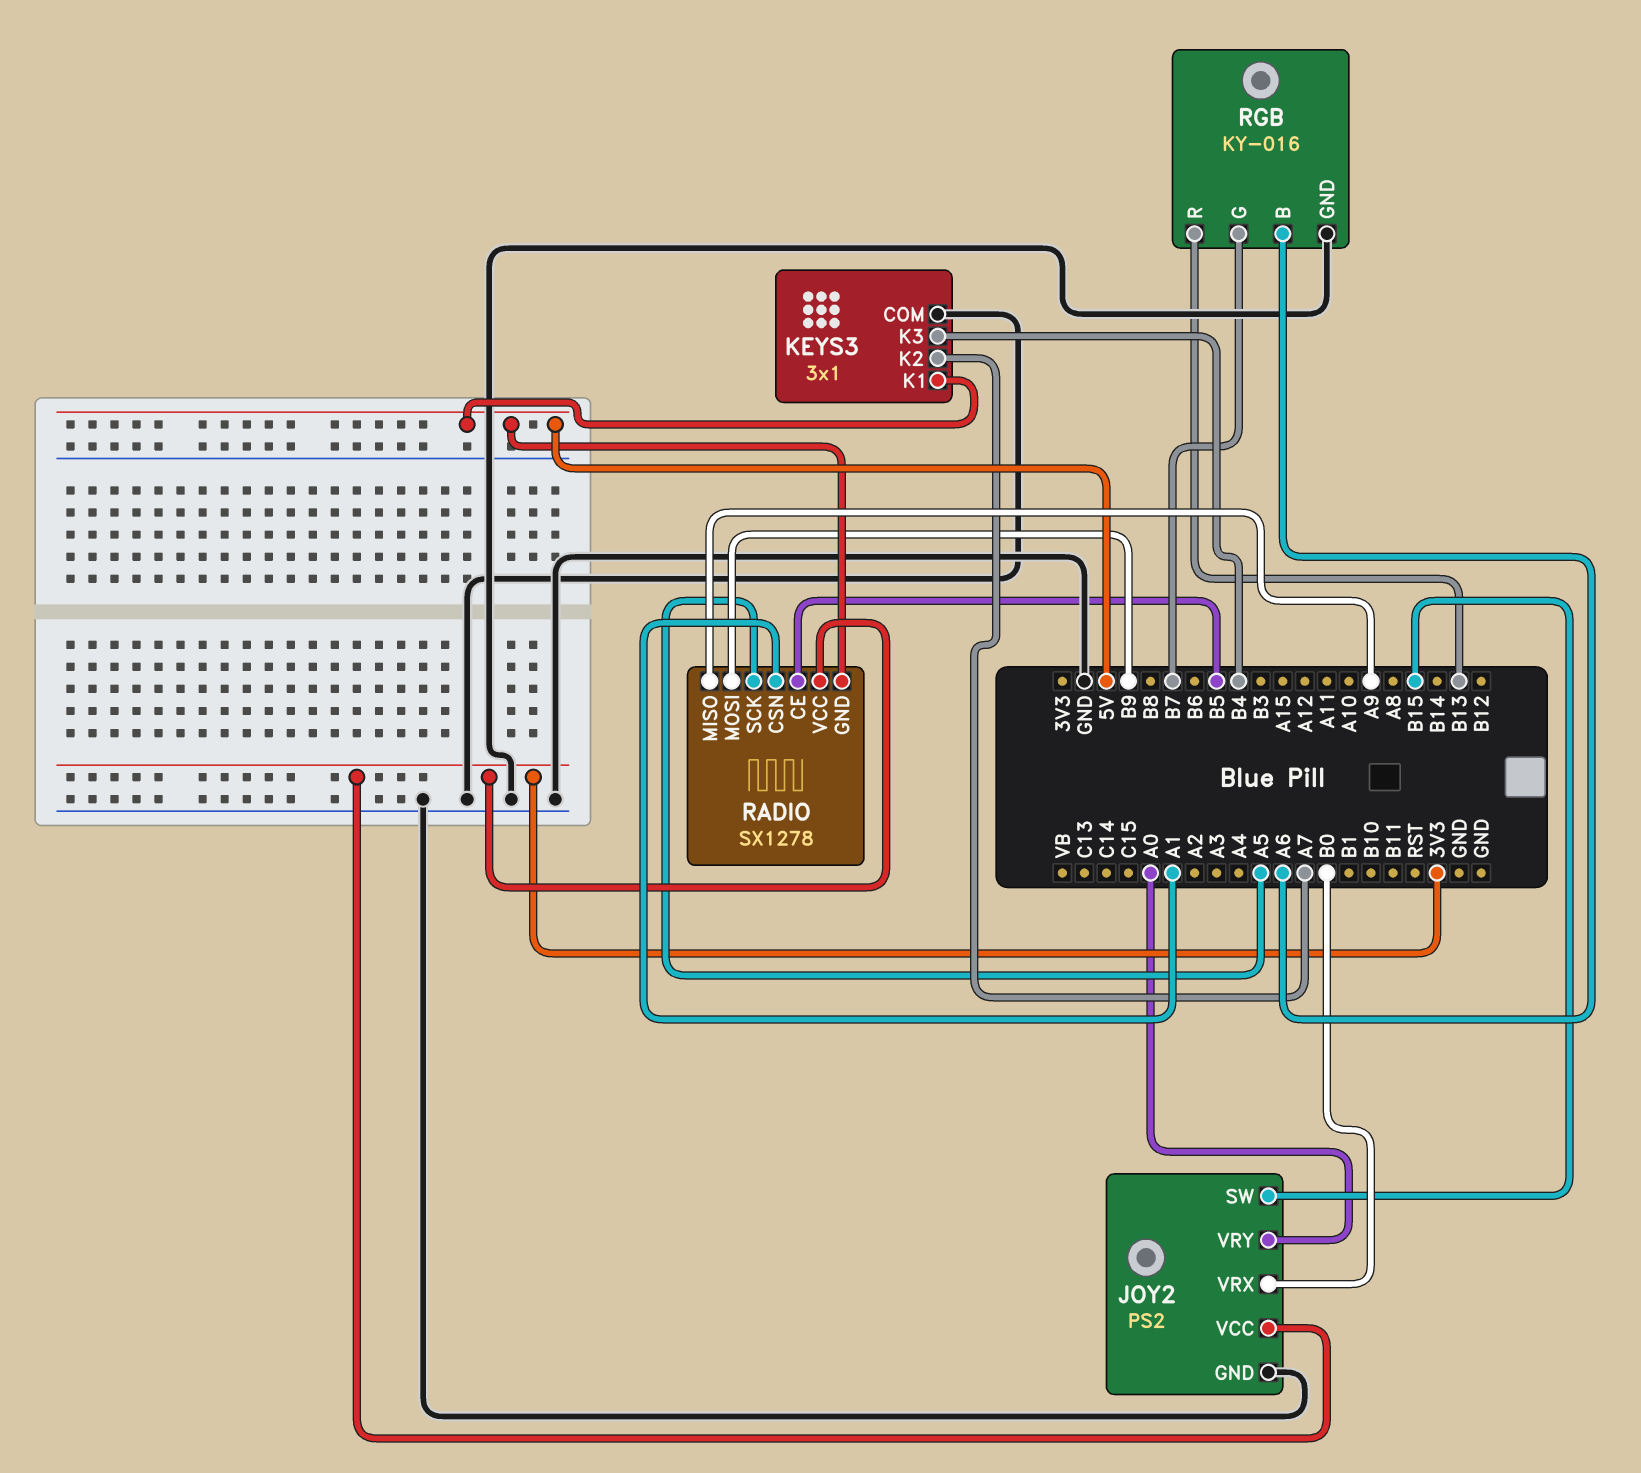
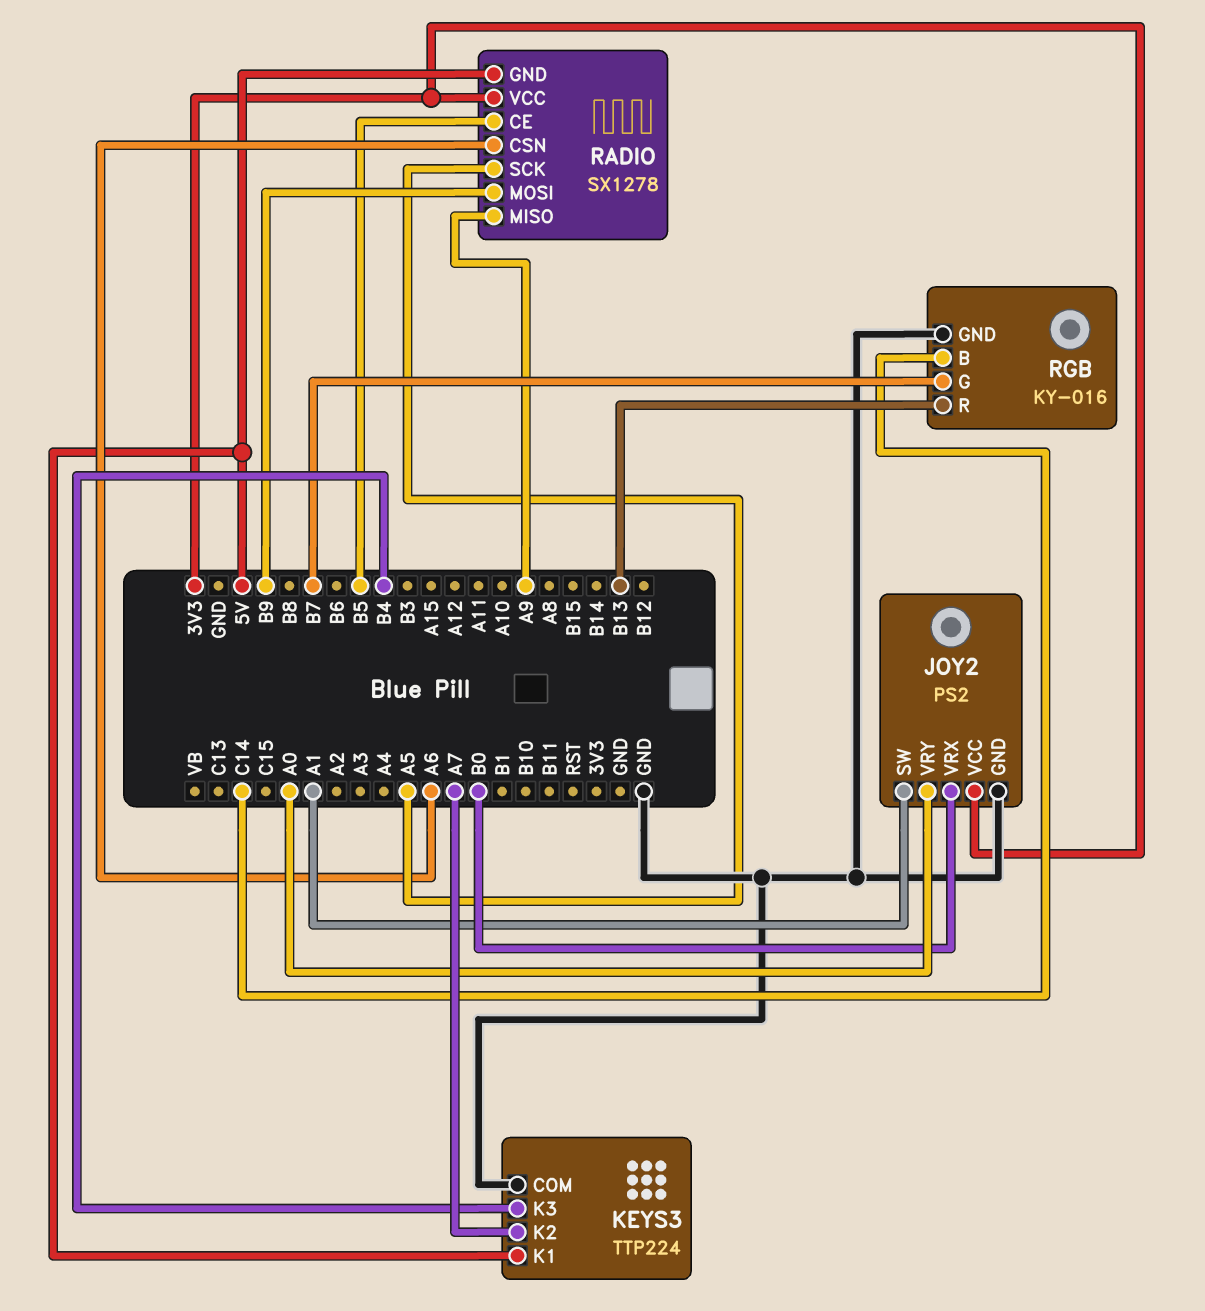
JOY2 pin SW: B15 -> A1
KEYS3: 3x1 -> TTP224
RADIO pin CSN: A1 -> A6
RGB pin B: A6 -> C14

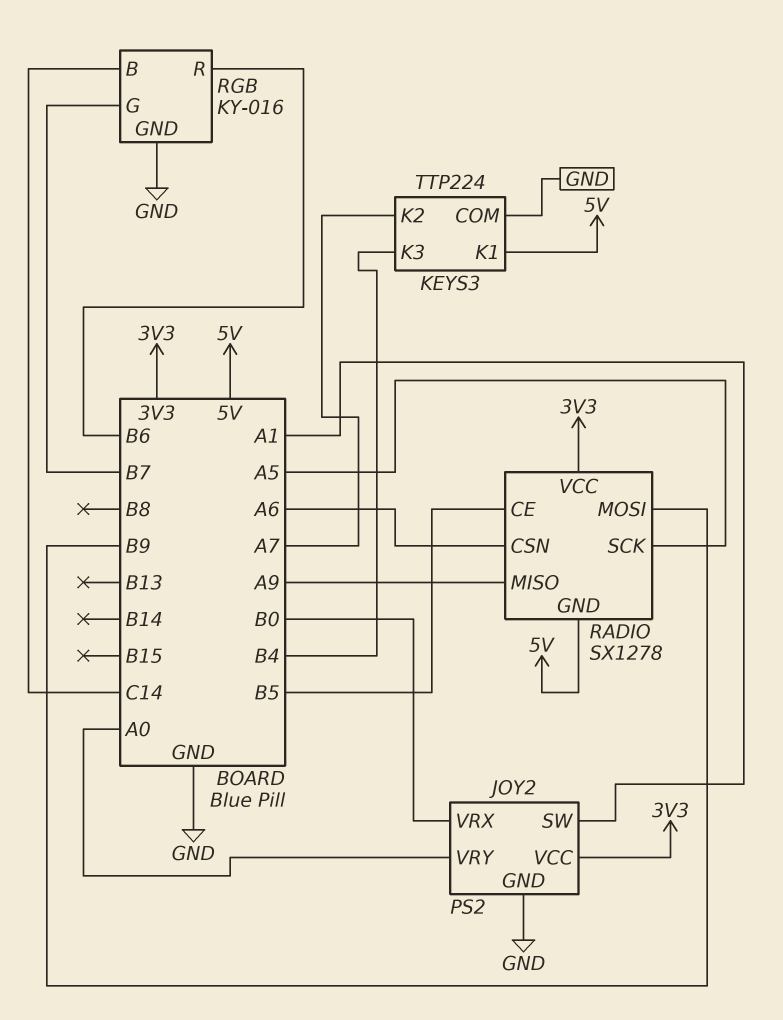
RGB pin R: B13 -> B6

